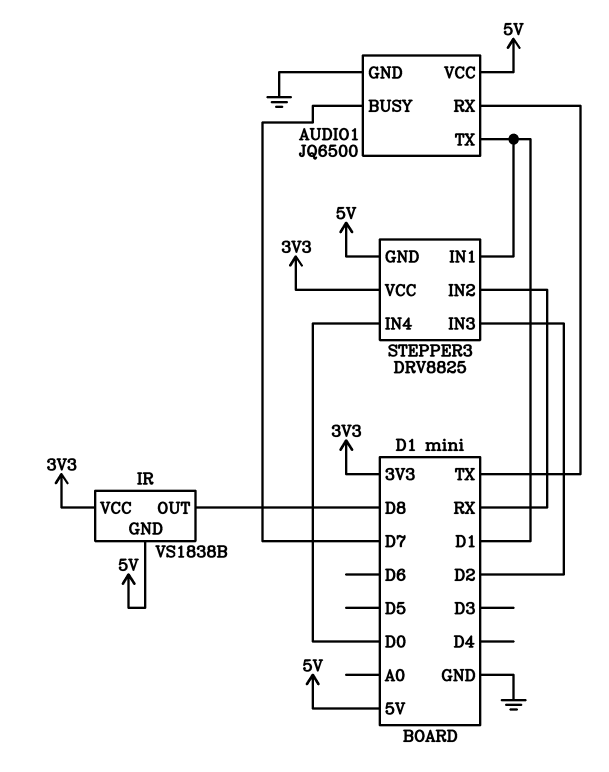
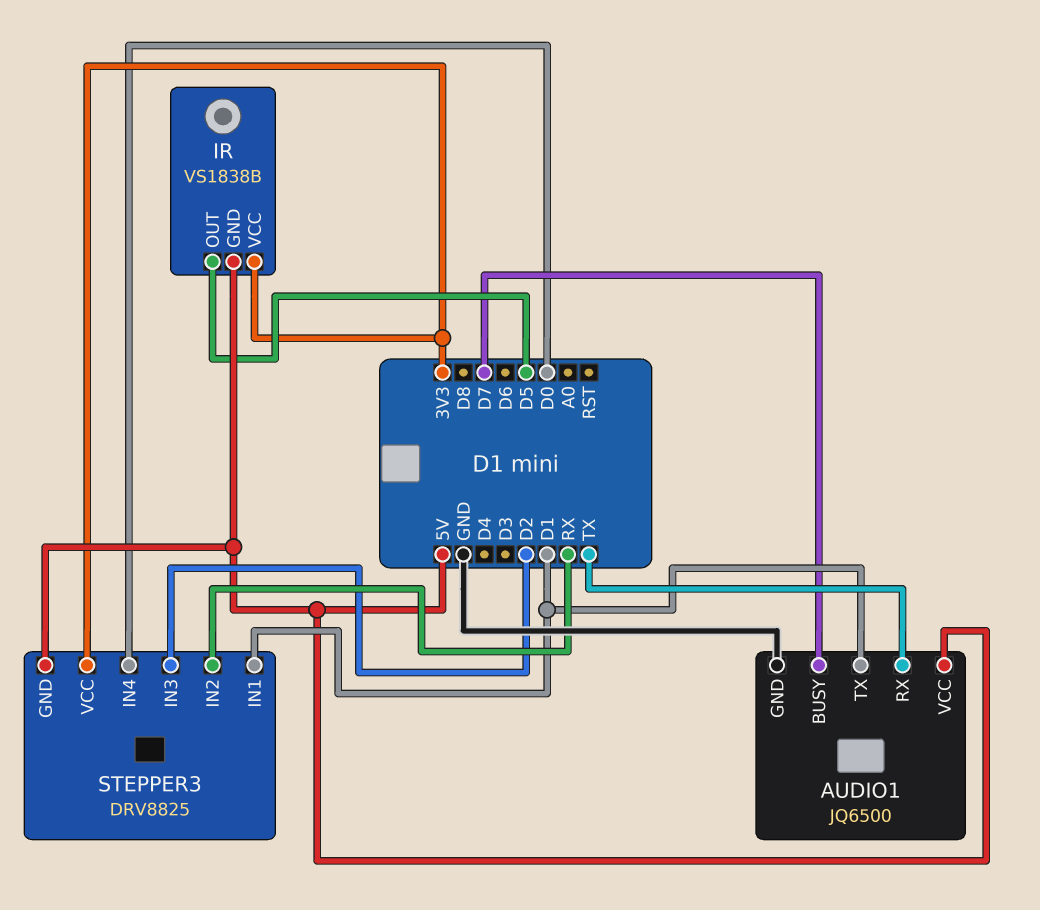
IR pin OUT: D8 -> D5

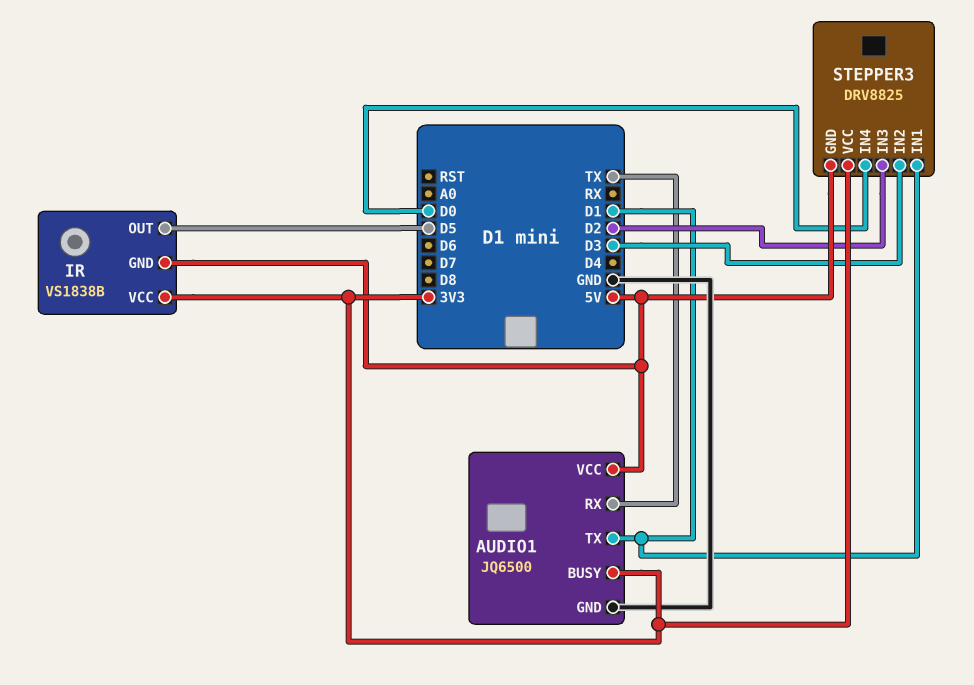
AUDIO1 pin BUSY: D7 -> 3V3
STEPPER3 pin IN2: RX -> D3

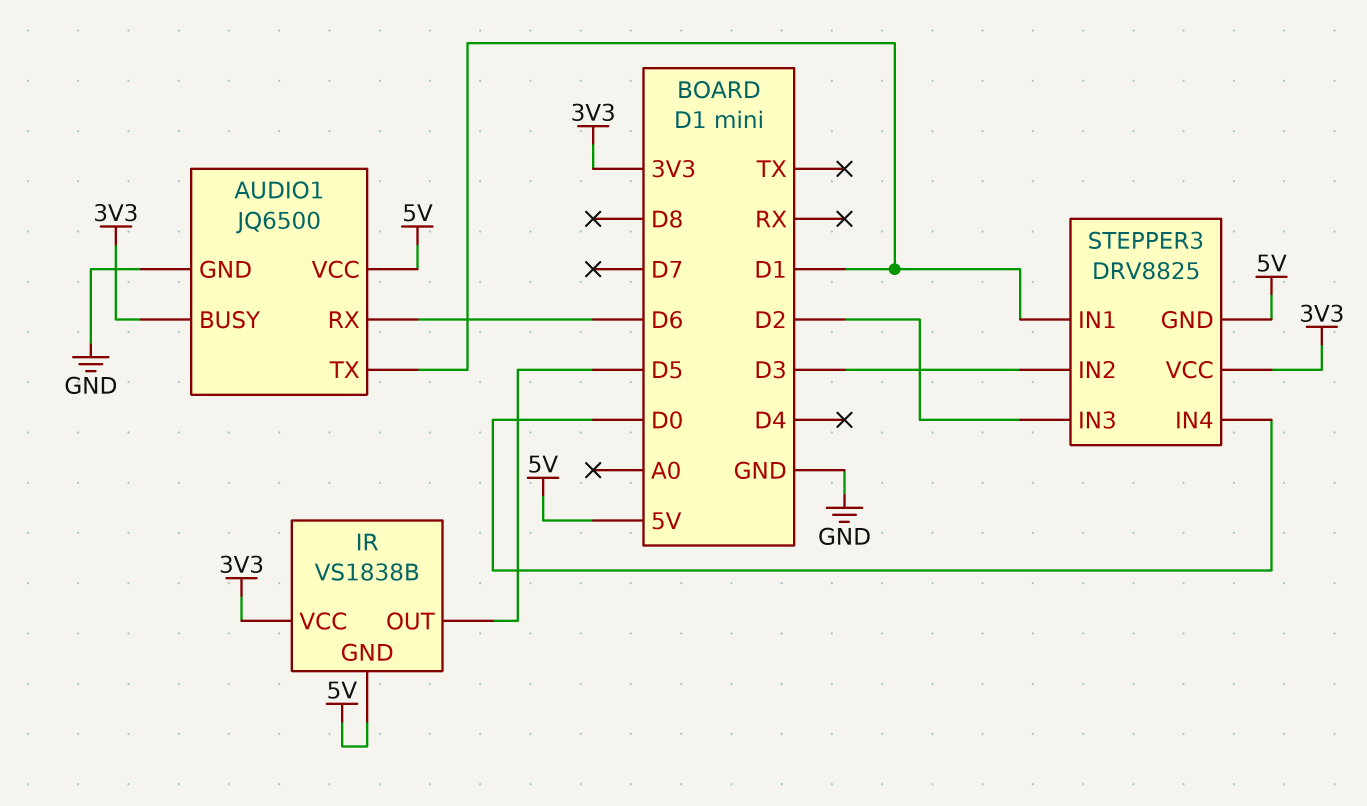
AUDIO1 pin RX: TX -> D6

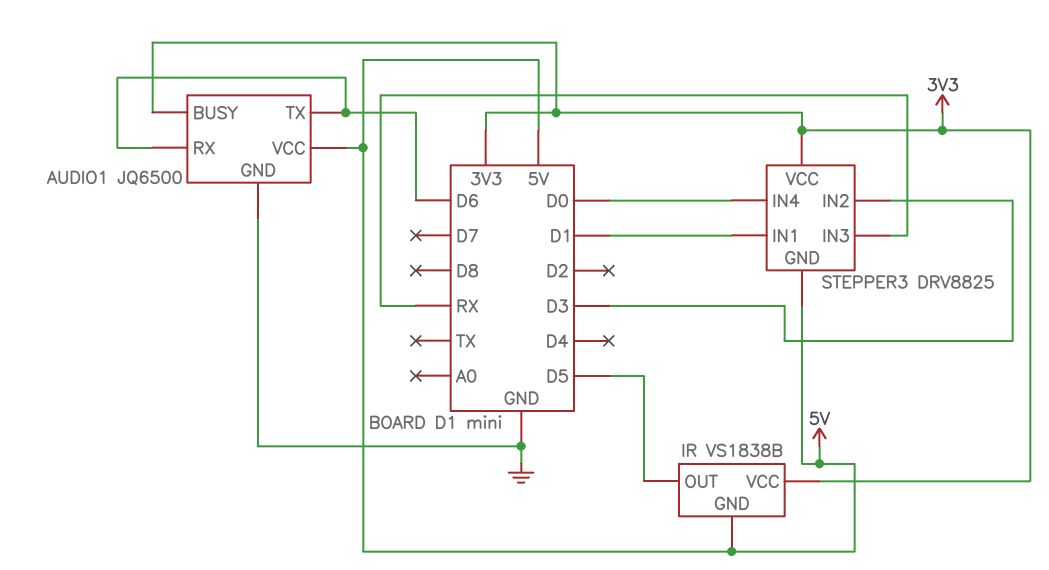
AUDIO1 pin TX: D1 -> D6
STEPPER3 pin IN3: D2 -> RX

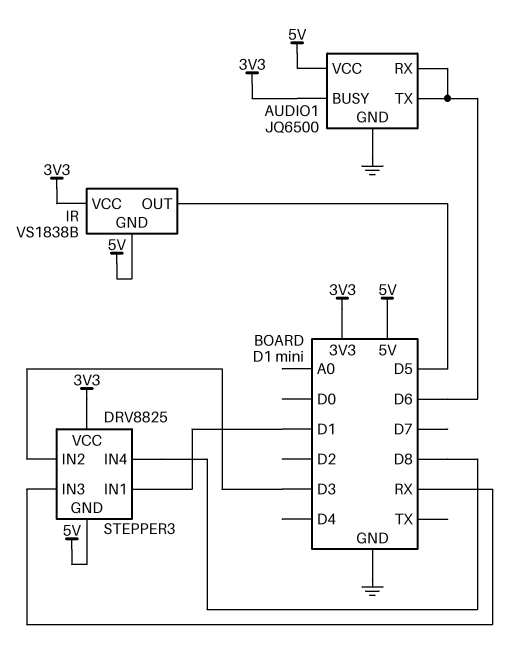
STEPPER3 pin IN4: D0 -> D8

